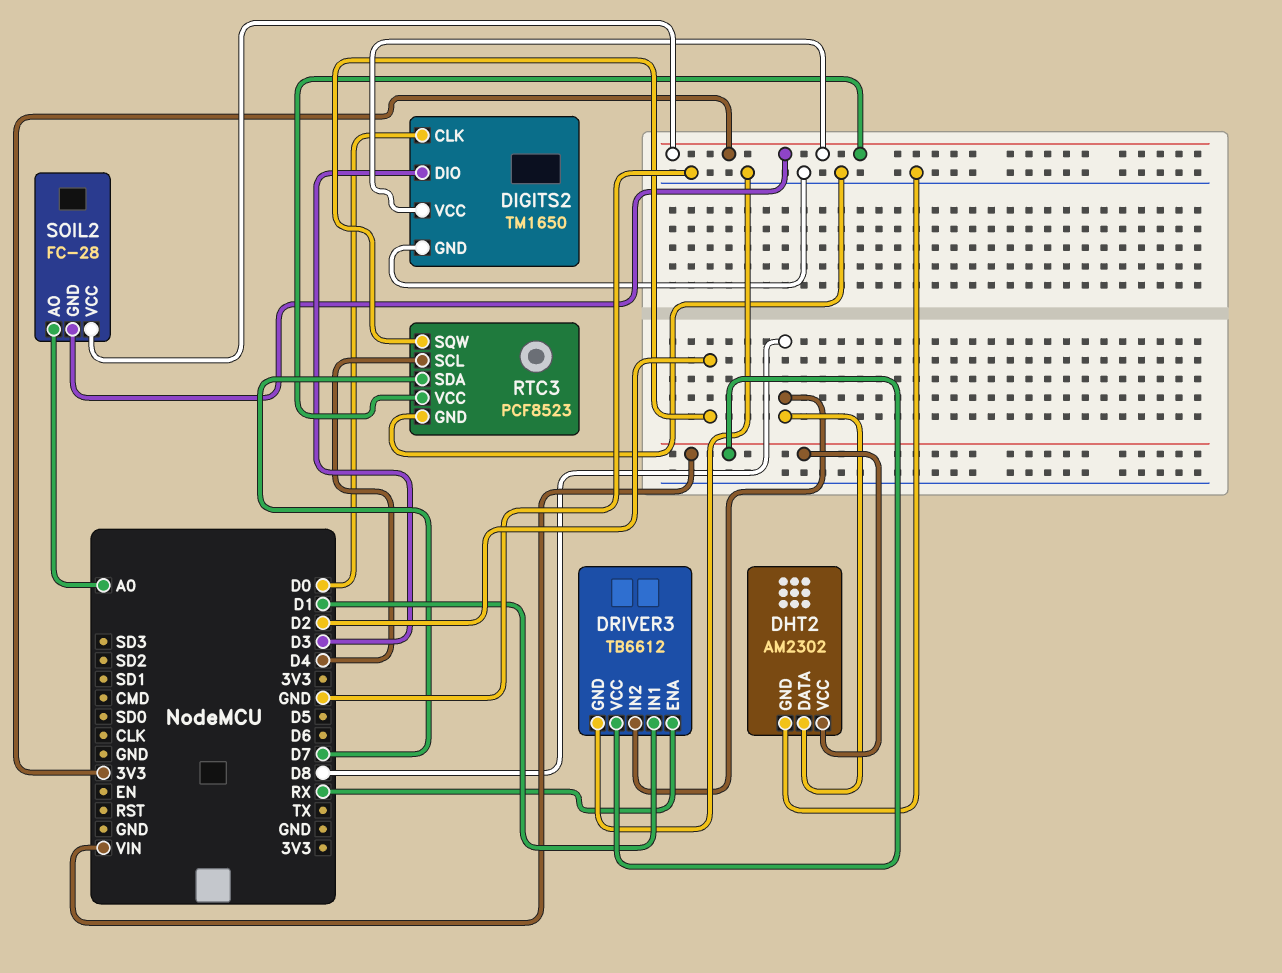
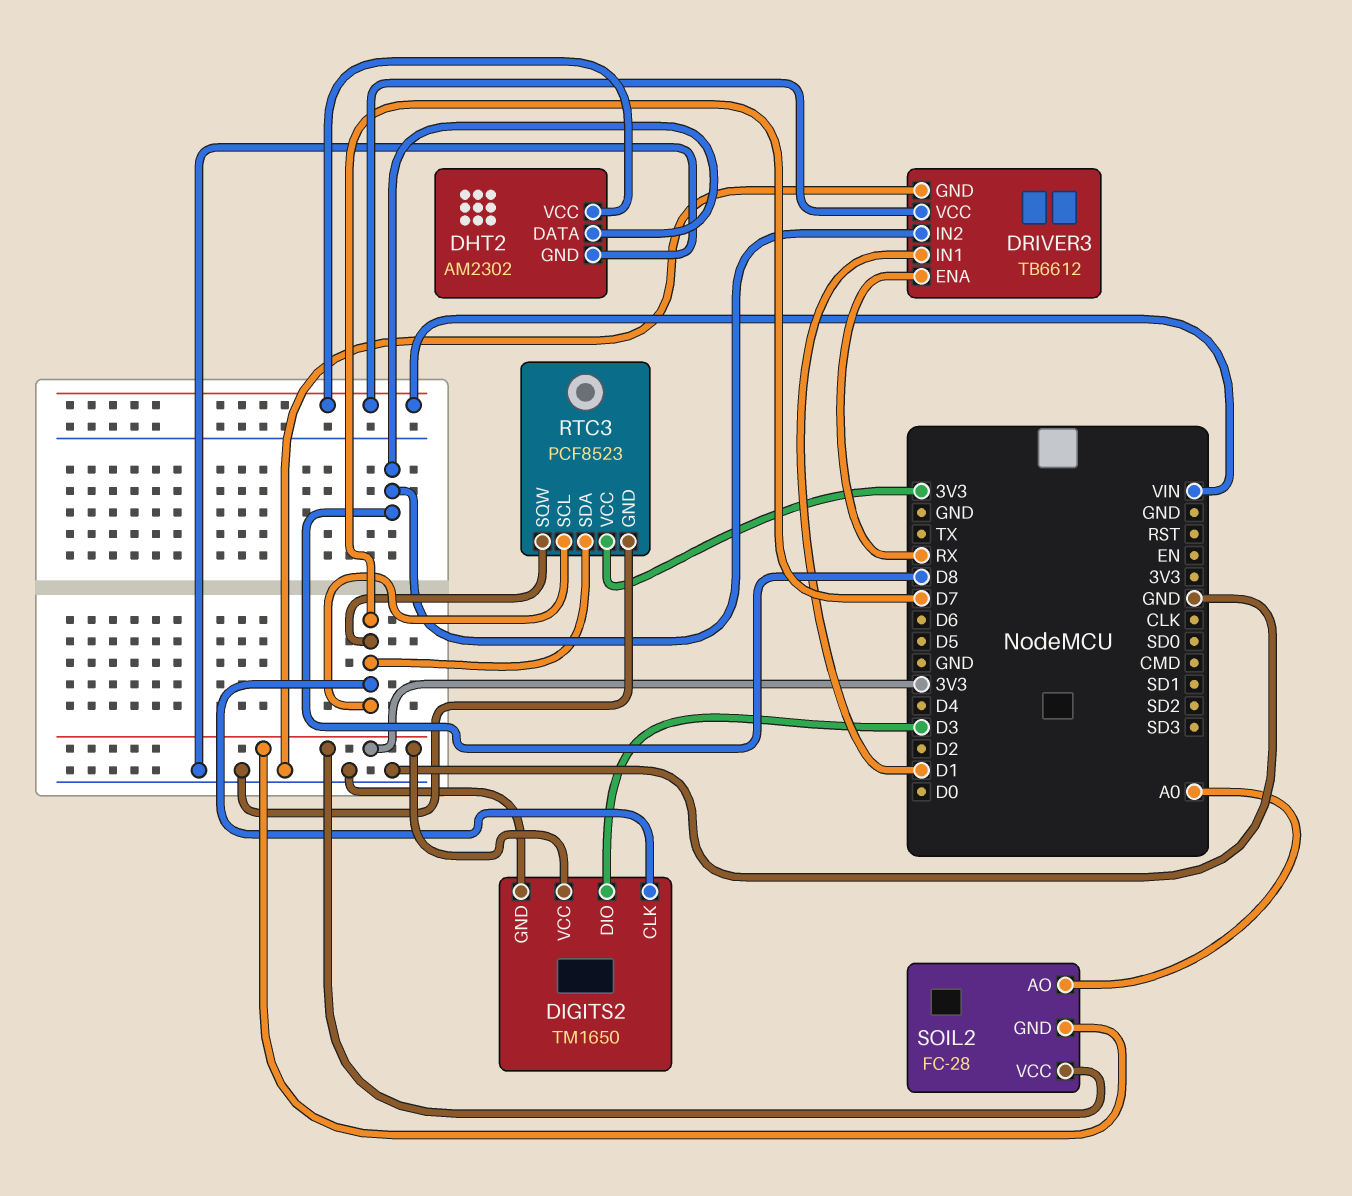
DIGITS2 pin CLK: D0 -> D7
RTC3 pin SCL: D4 -> D7
RTC3 pin SQW: D2 -> D7

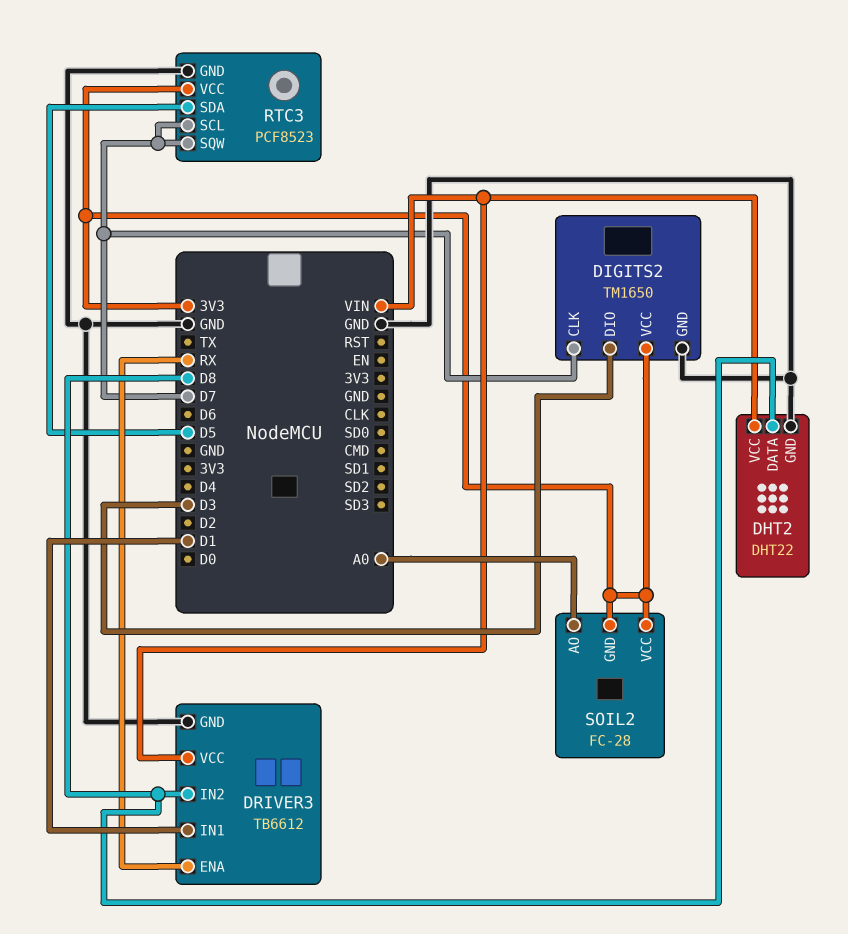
DHT2: AM2302 -> DHT22
RTC3 pin SDA: D7 -> D5

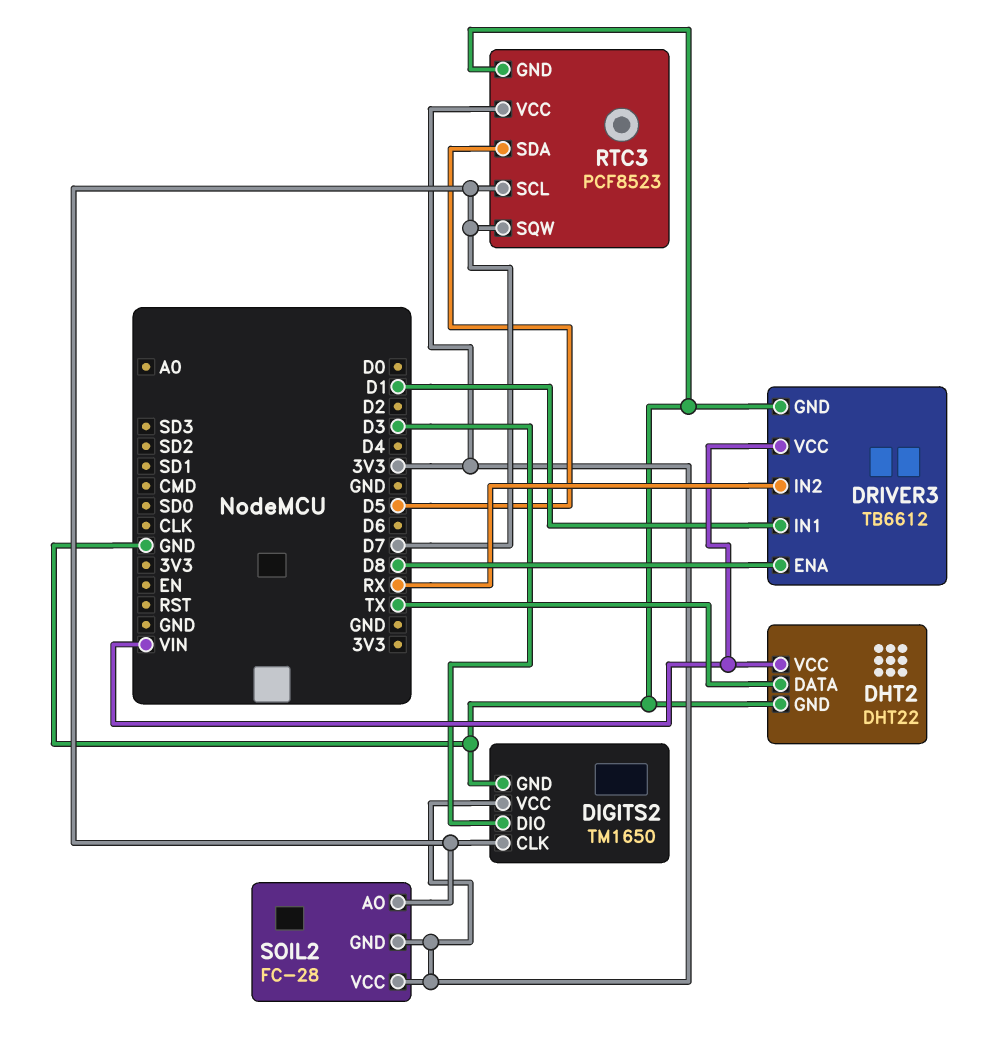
DHT2 pin DATA: D8 -> TX
DRIVER3 pin ENA: RX -> D8
DRIVER3 pin IN2: D8 -> RX
SOIL2 pin AO: A0 -> D7

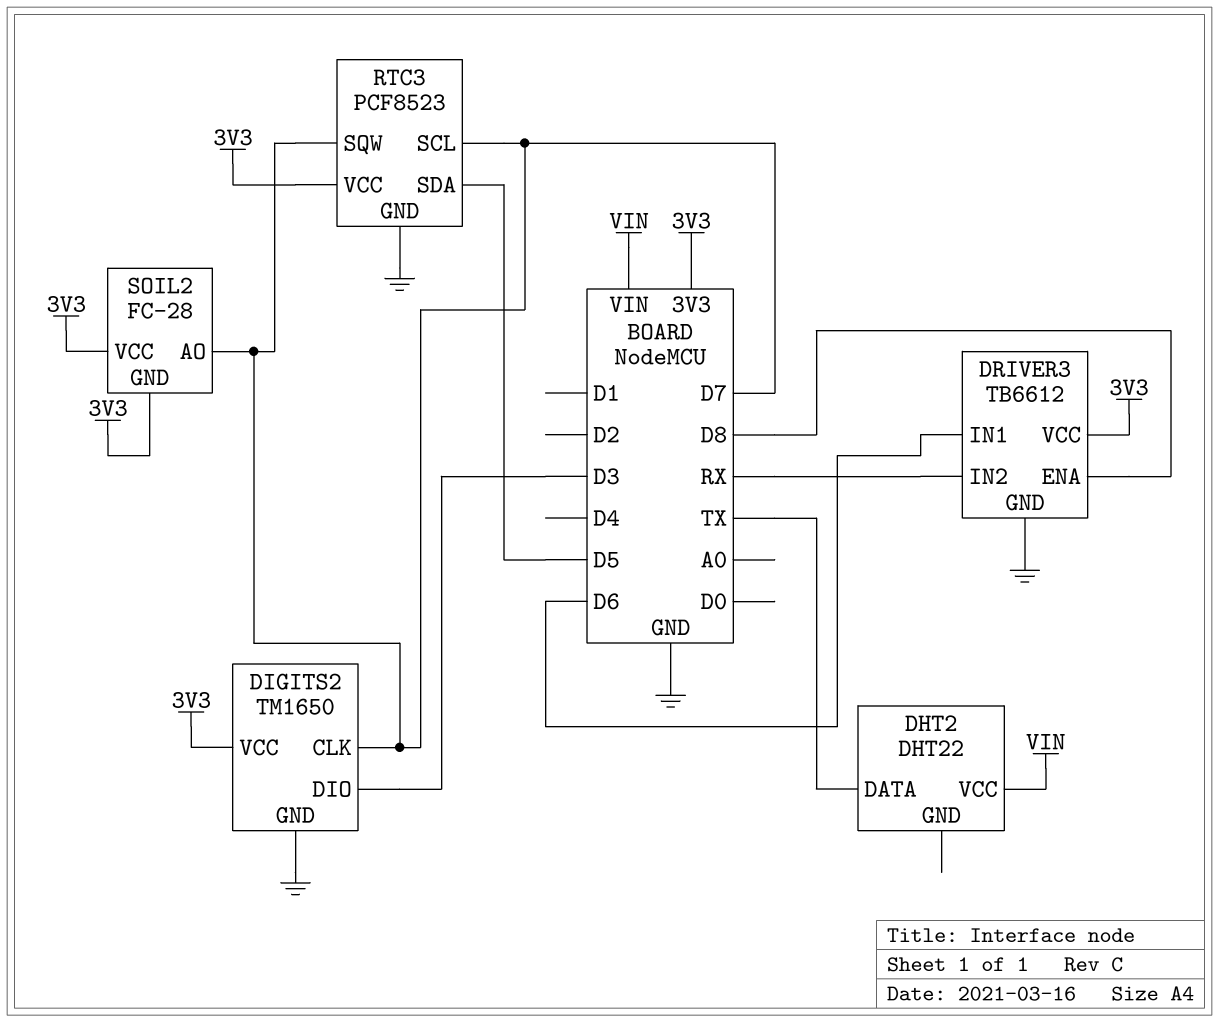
DHT2 pin GND: GND -> none
DRIVER3 pin IN1: D1 -> D6
DRIVER3 pin VCC: VIN -> 3V3

